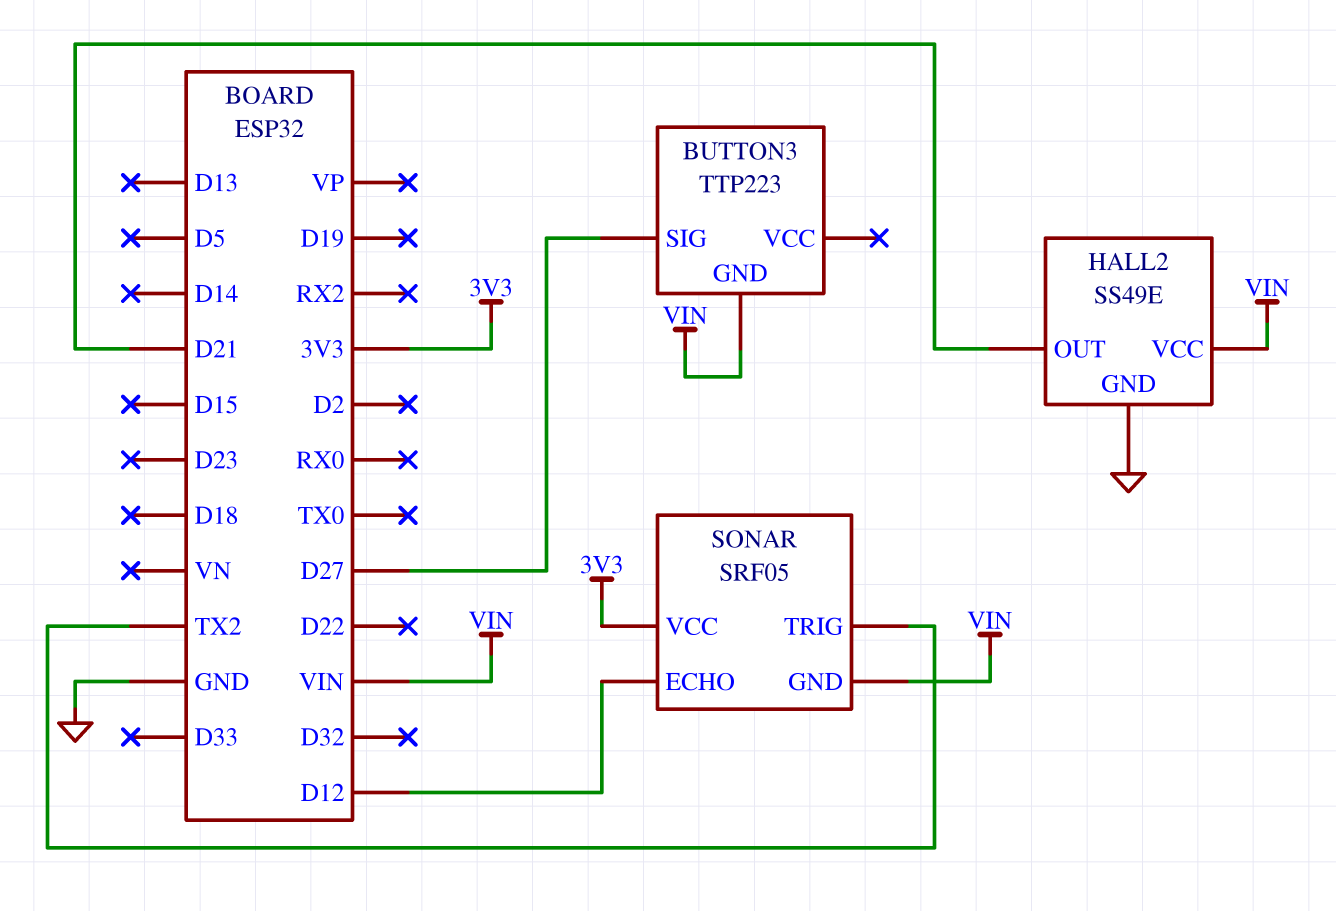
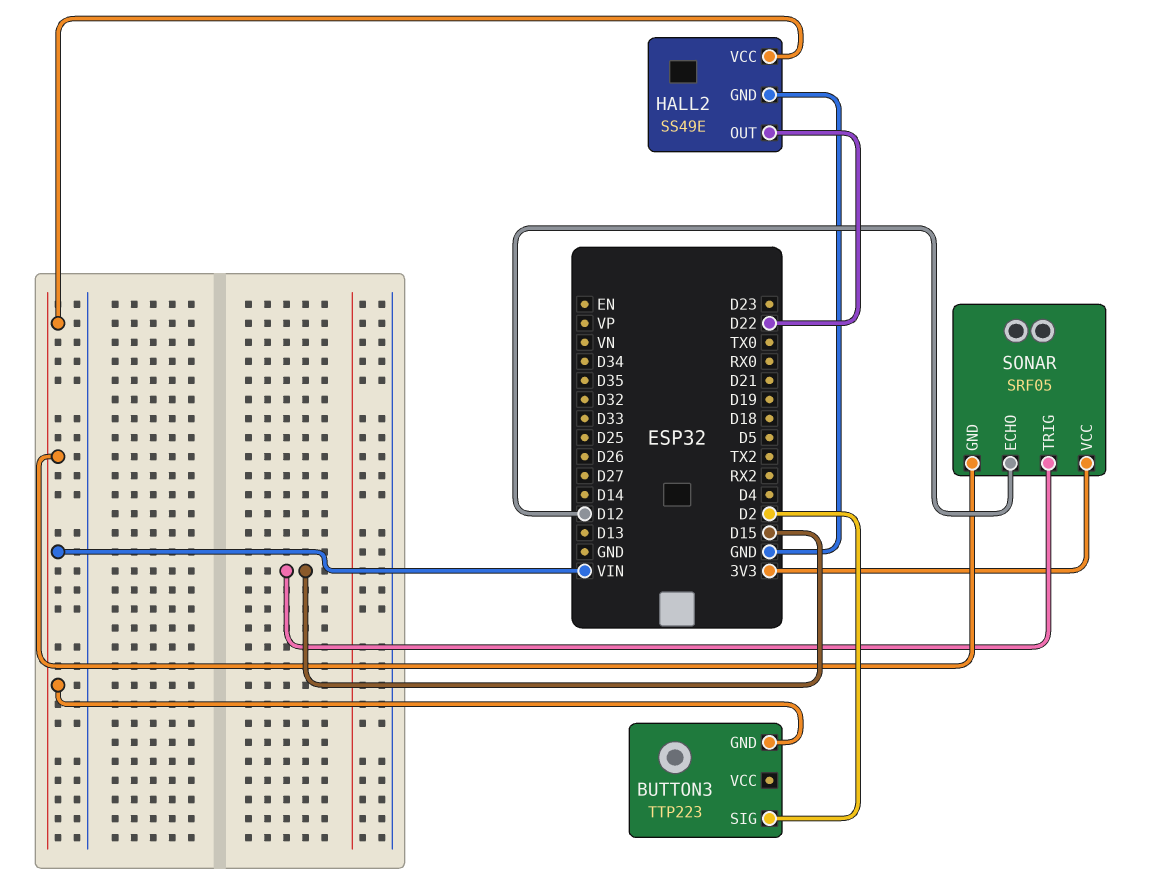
BUTTON3 pin SIG: D27 -> D2
HALL2 pin OUT: D21 -> D22
SONAR pin TRIG: TX2 -> D15

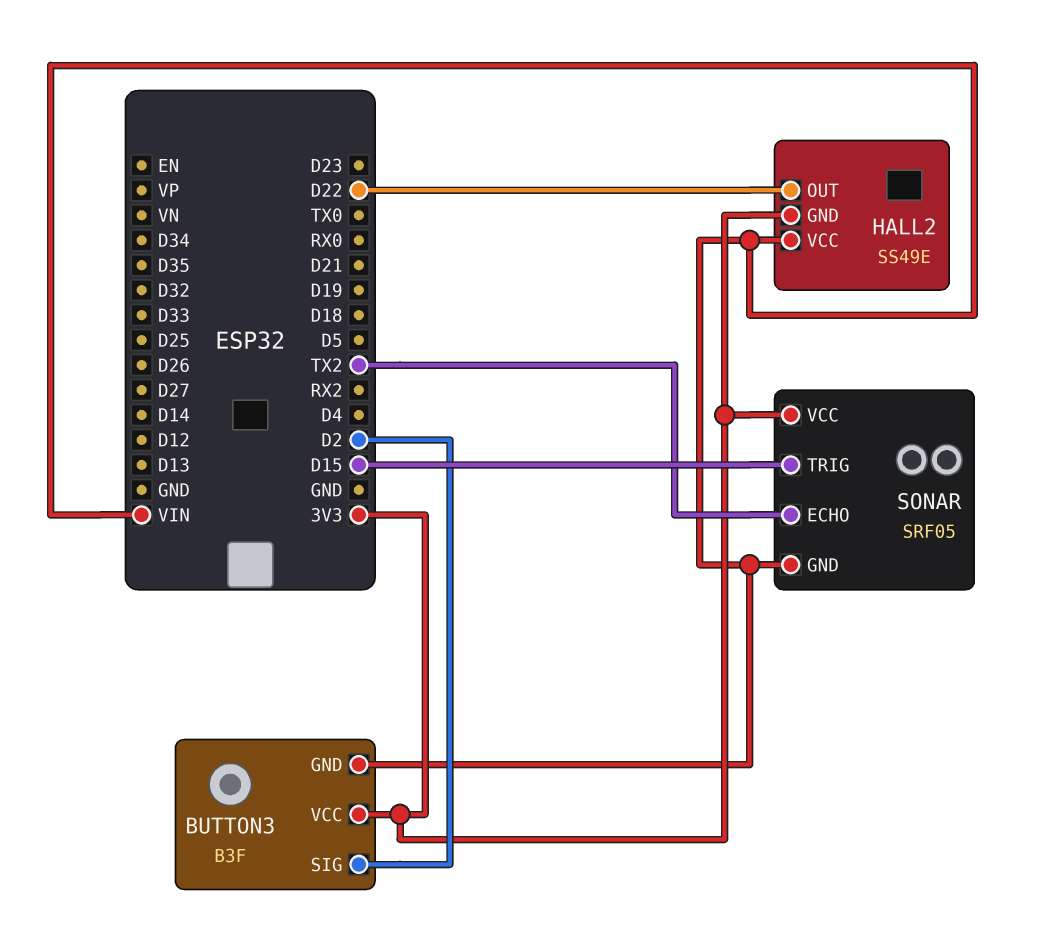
BUTTON3: TTP223 -> B3F
BUTTON3 pin VCC: none -> 3V3
HALL2 pin GND: GND -> 3V3
SONAR pin ECHO: D12 -> TX2

